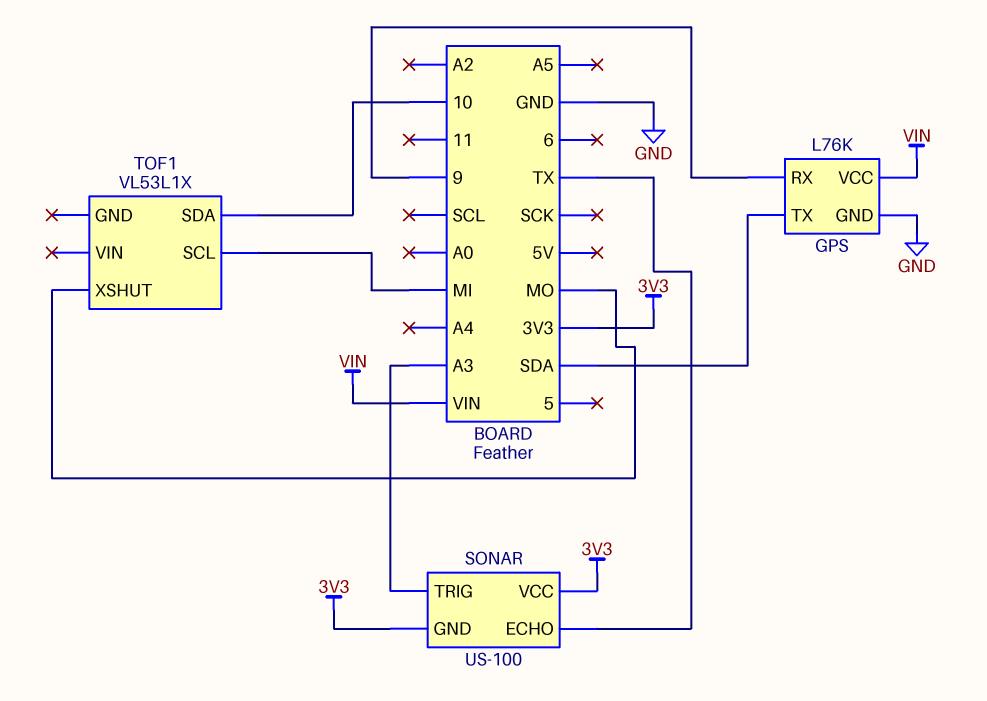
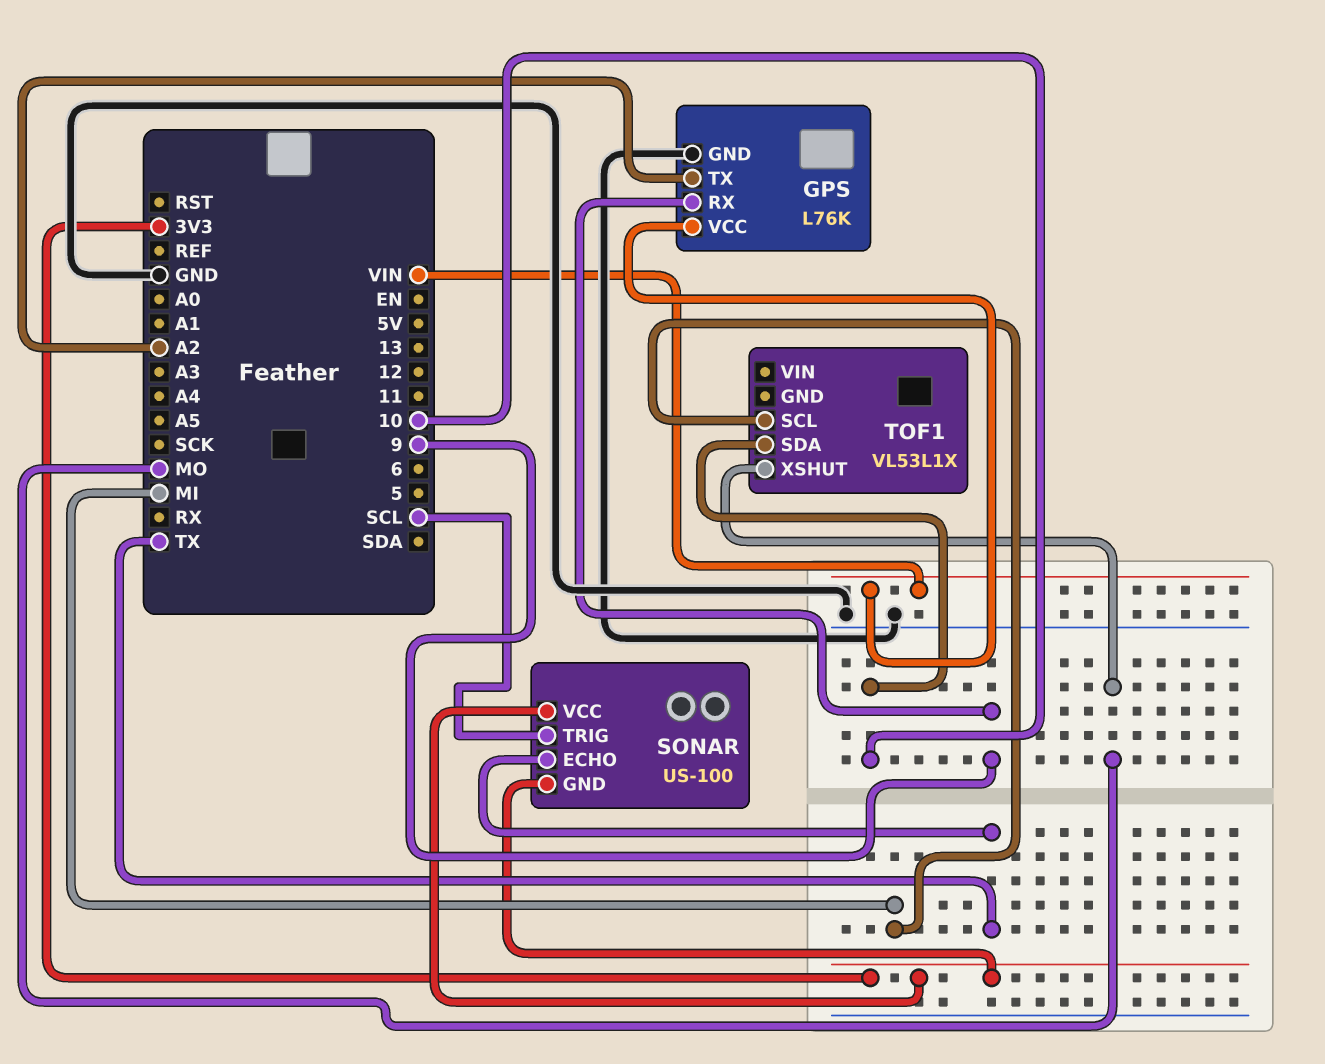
GPS pin TX: SDA -> A2
SONAR pin TRIG: A3 -> SCL

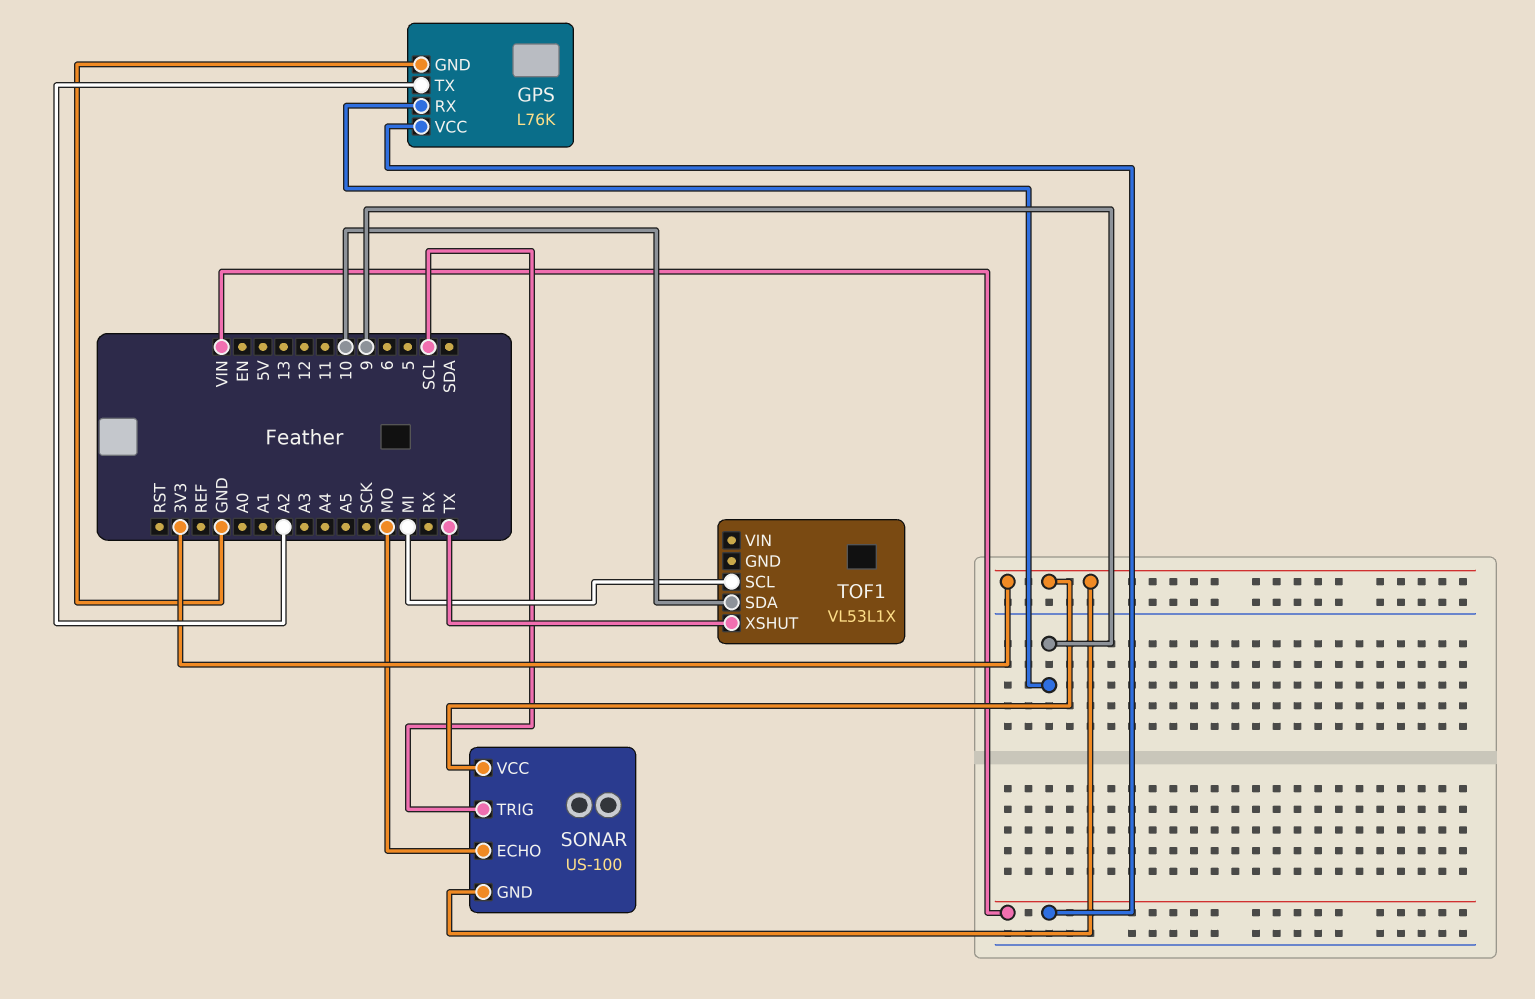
SONAR pin ECHO: TX -> MO
TOF1 pin XSHUT: MO -> TX

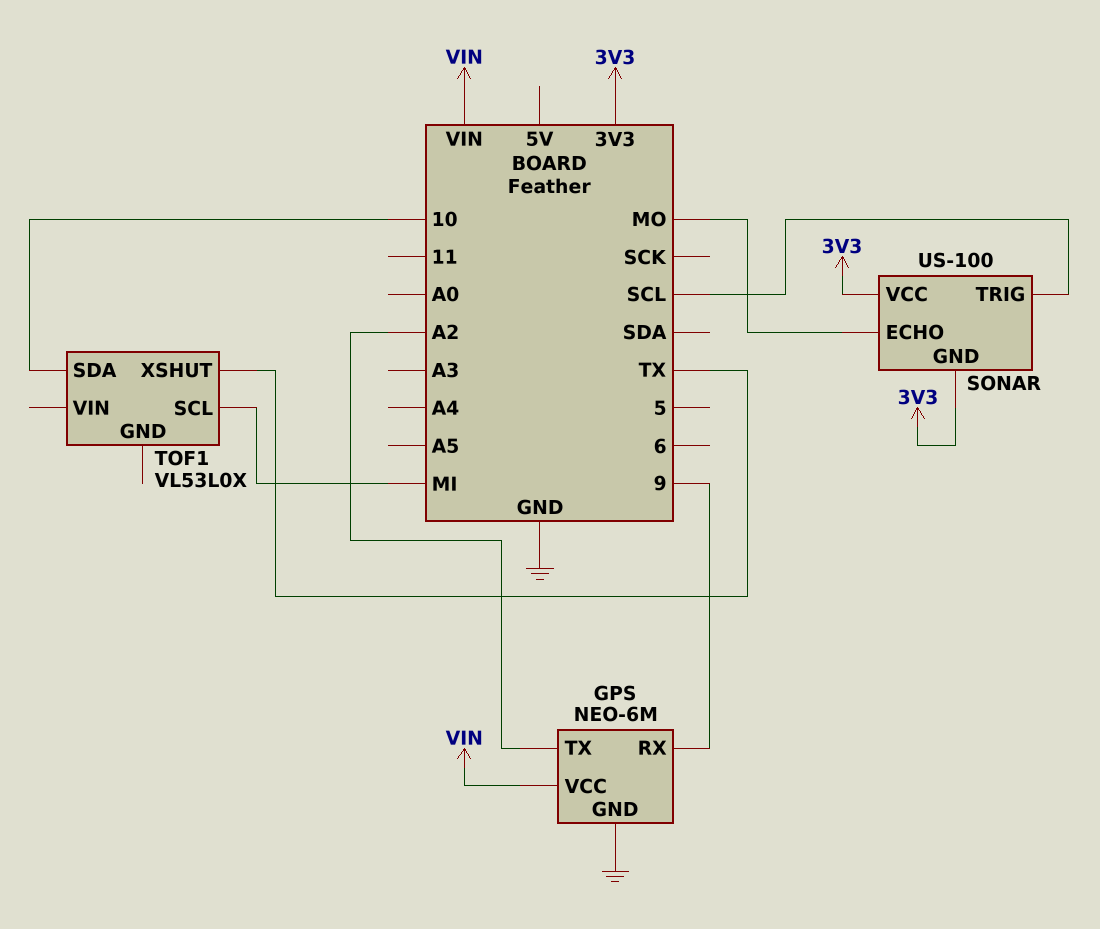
GPS: L76K -> NEO-6M
TOF1: VL53L1X -> VL53L0X

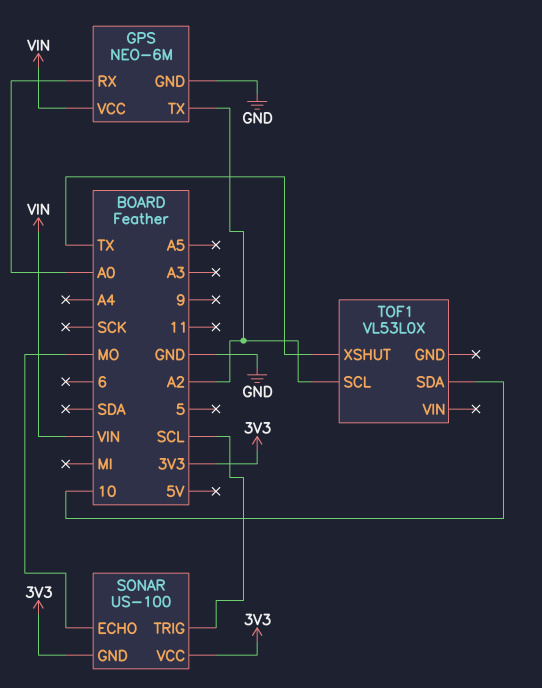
GPS pin RX: 9 -> A0
TOF1 pin SCL: MI -> A2

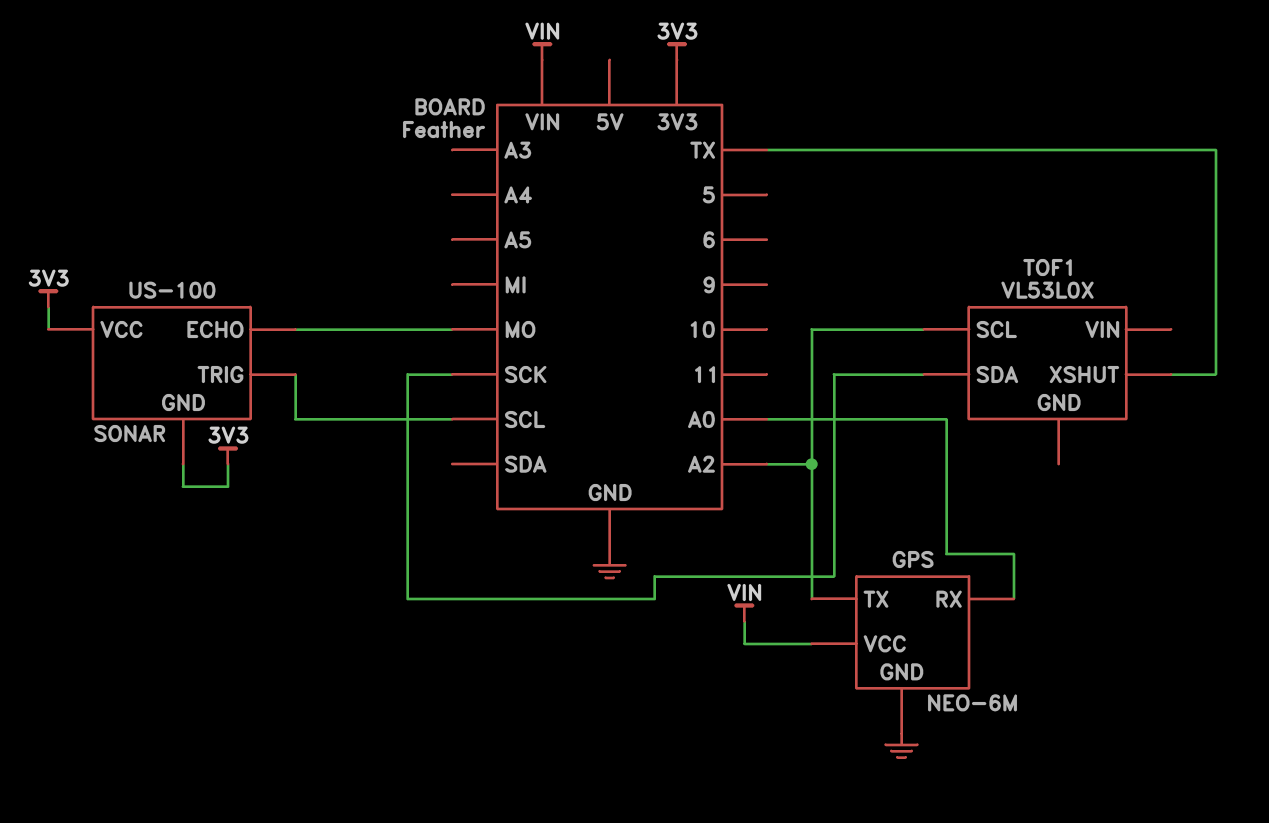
TOF1 pin SDA: 10 -> SCK

